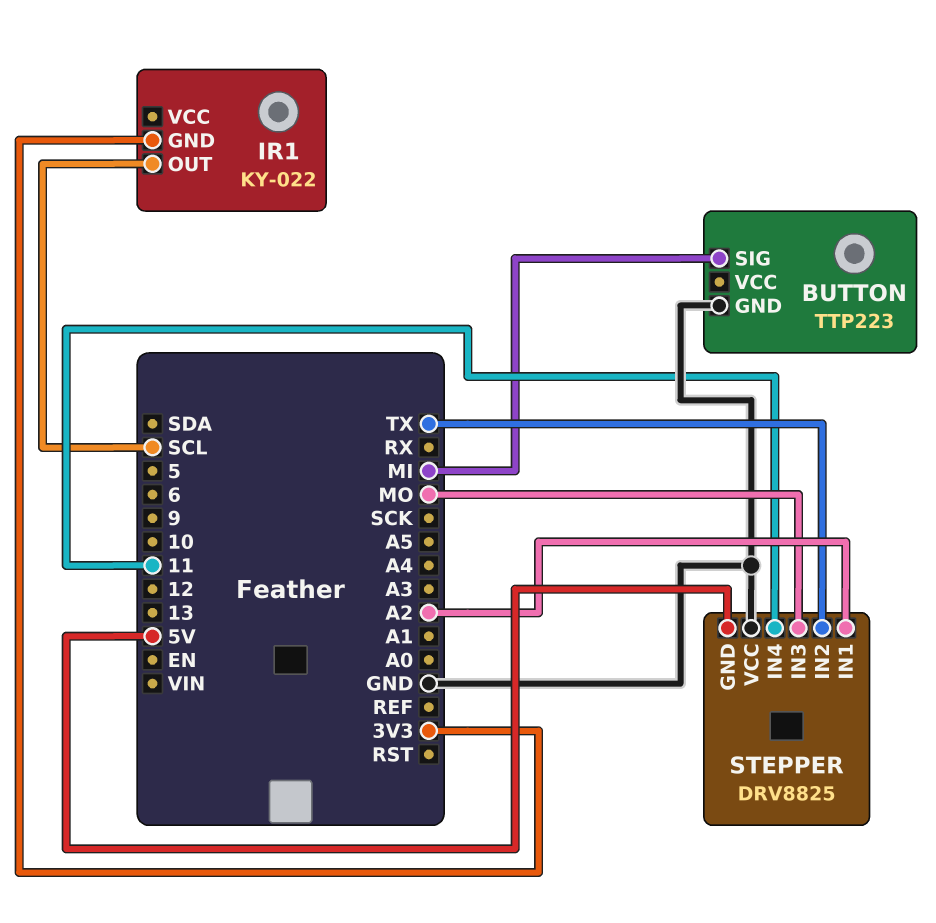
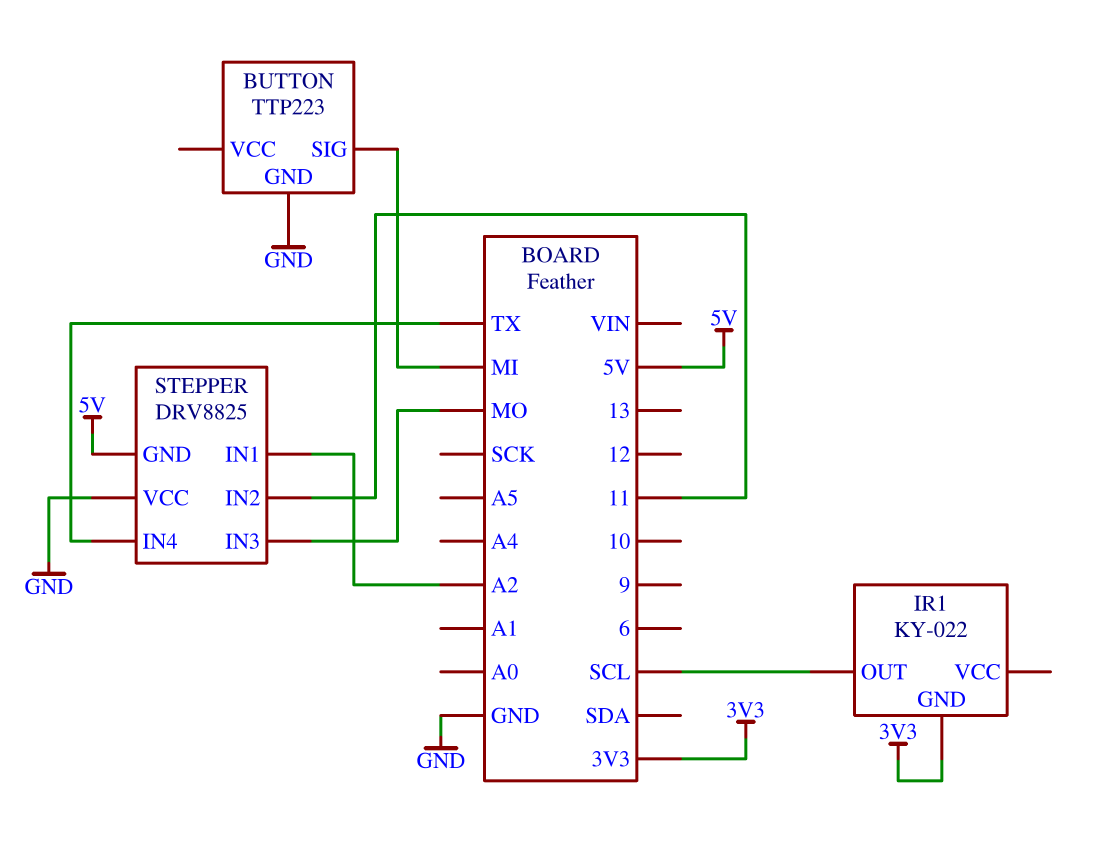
STEPPER pin IN2: TX -> 11
STEPPER pin IN4: 11 -> TX

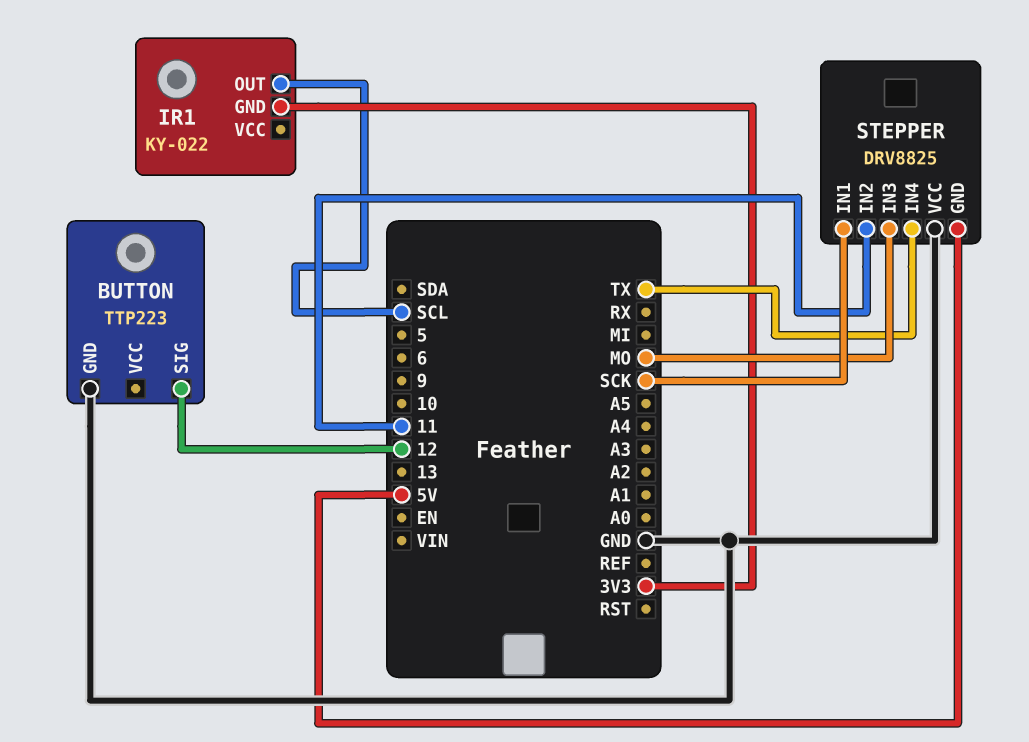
BUTTON pin SIG: MI -> 12
STEPPER pin IN1: A2 -> SCK

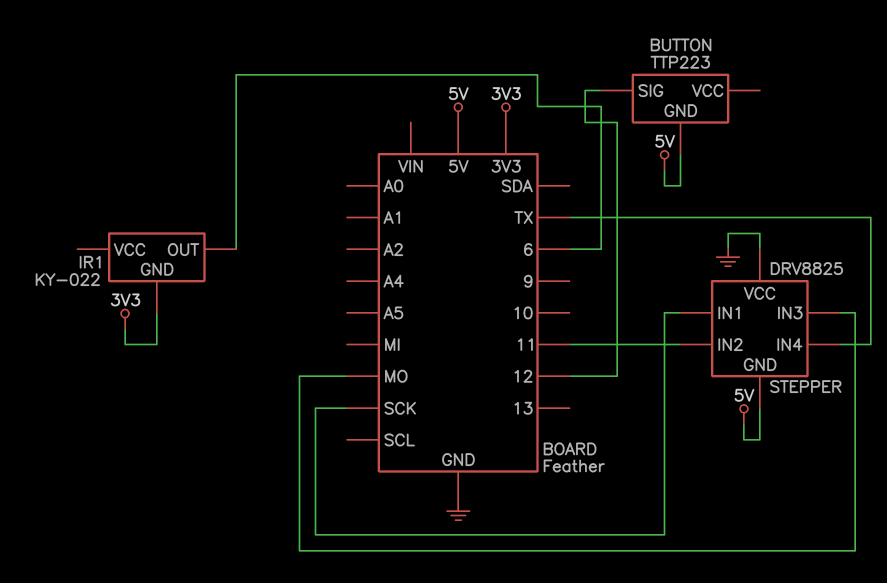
BUTTON pin GND: GND -> 5V
IR1 pin OUT: SCL -> 6

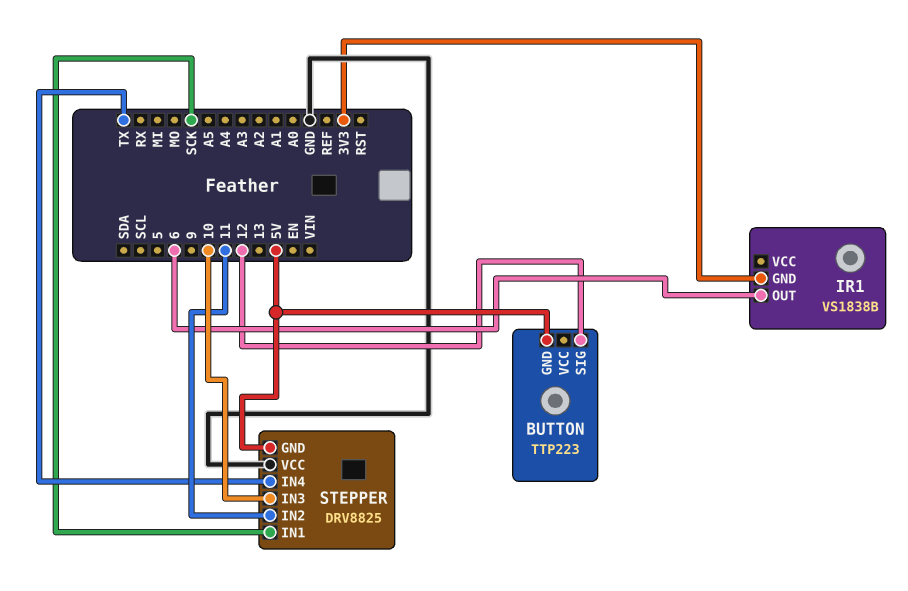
IR1: KY-022 -> VS1838B
STEPPER pin IN3: MO -> 10

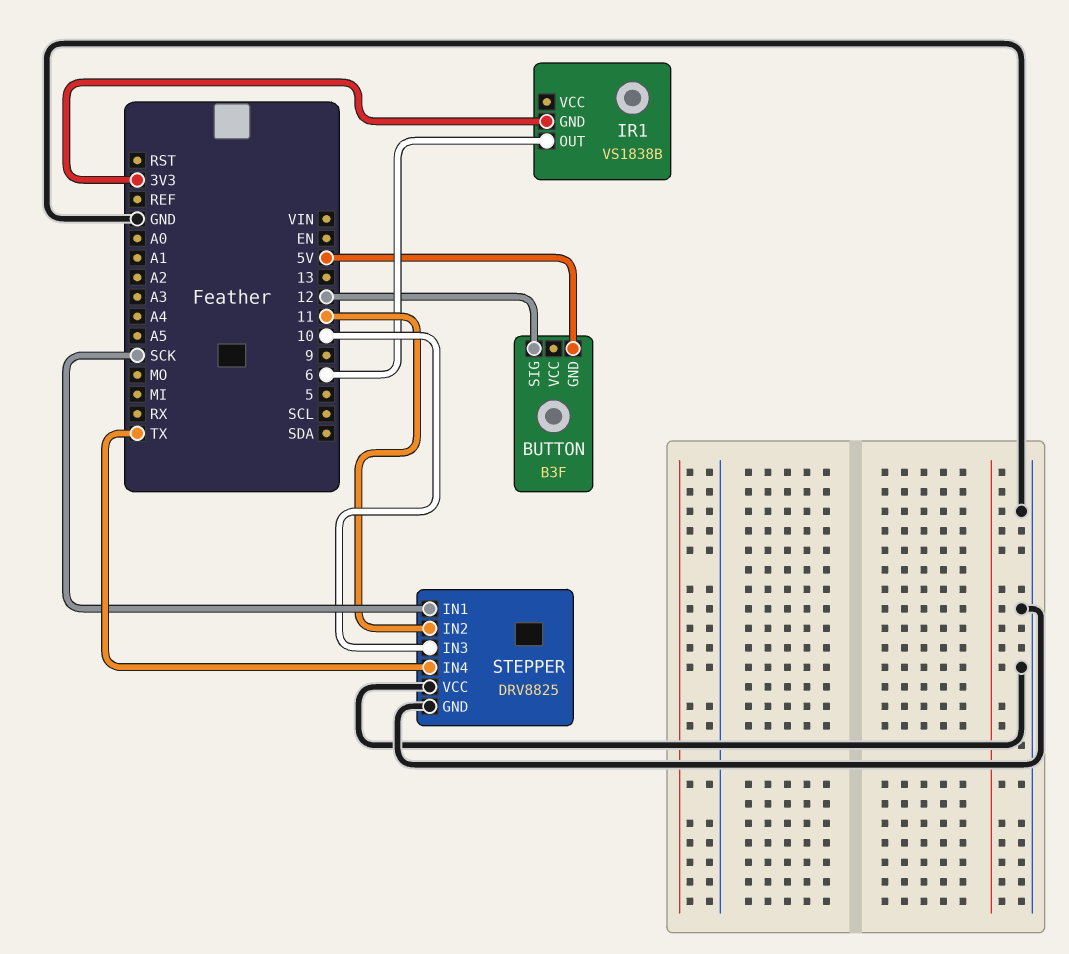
BUTTON: TTP223 -> B3F
STEPPER pin GND: 5V -> GND

